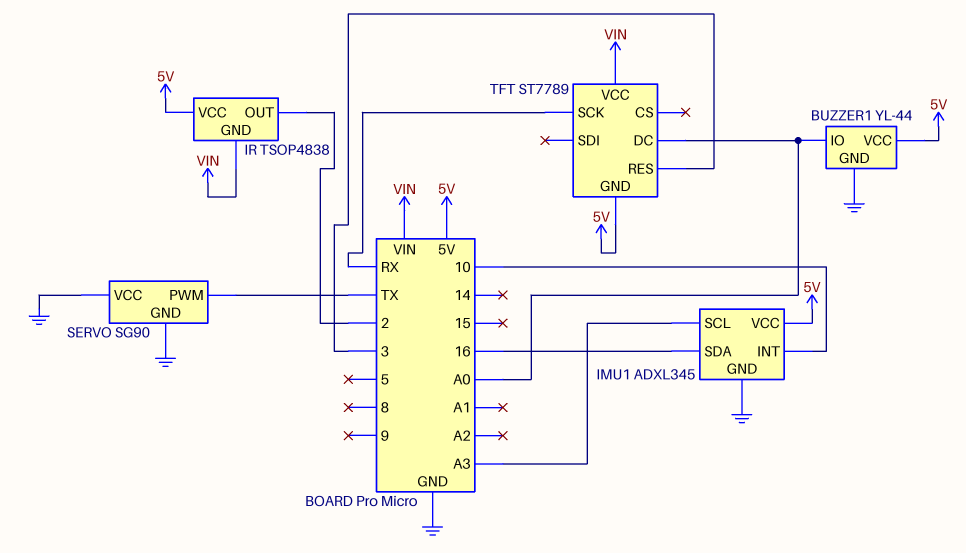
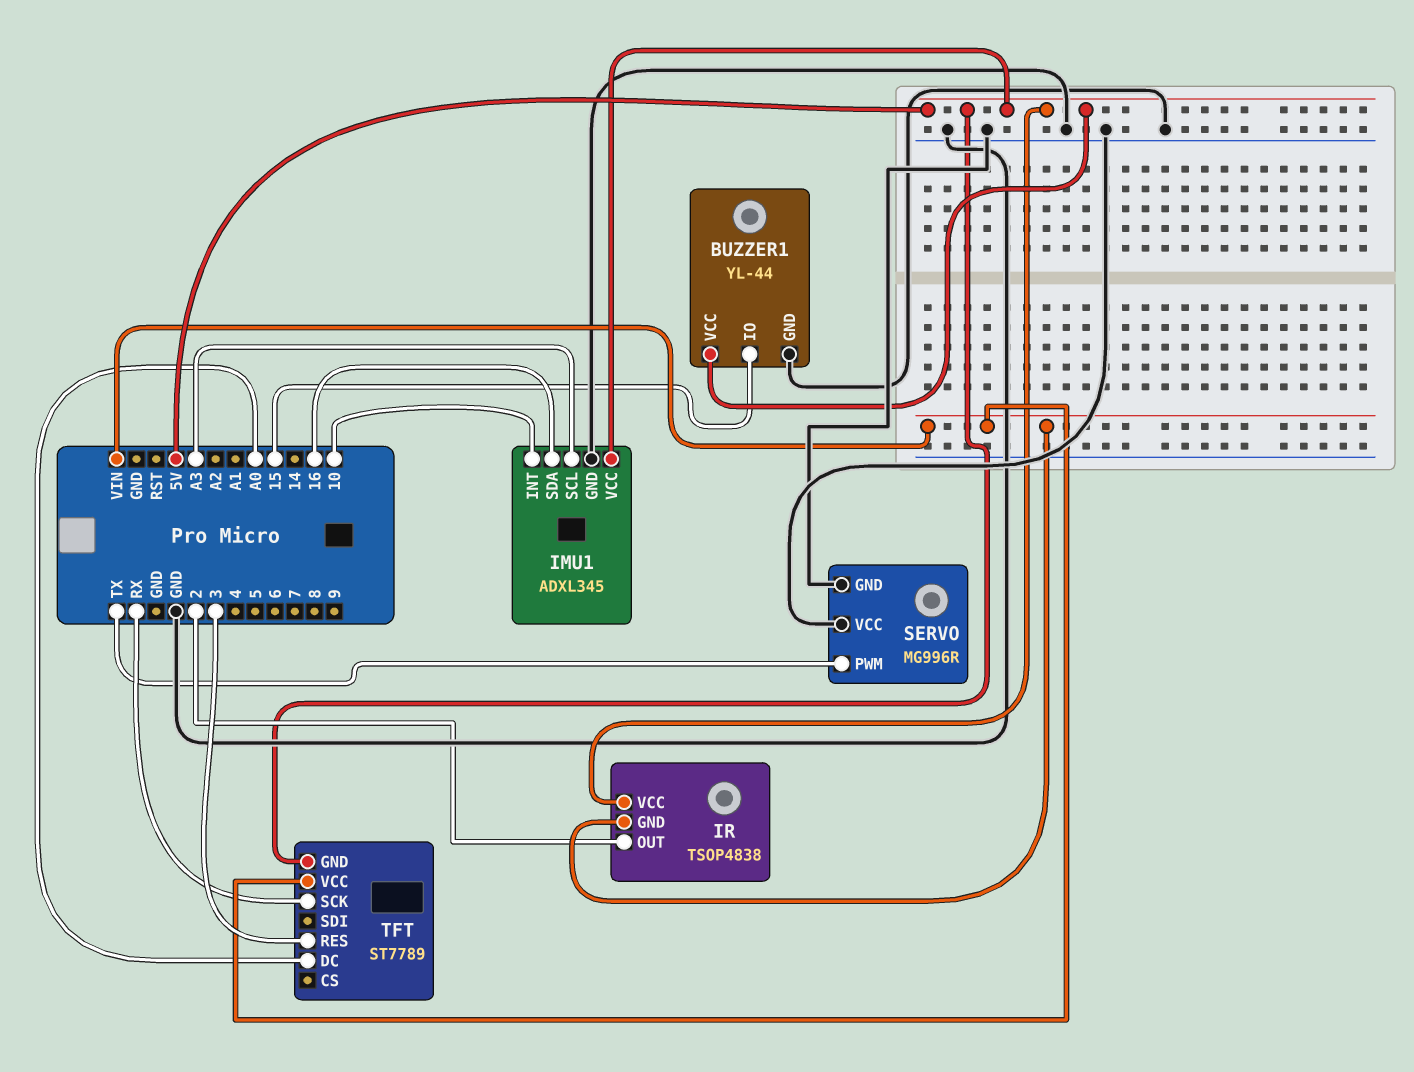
BUZZER1 pin IO: A0 -> 15
SERVO: SG90 -> MG996R

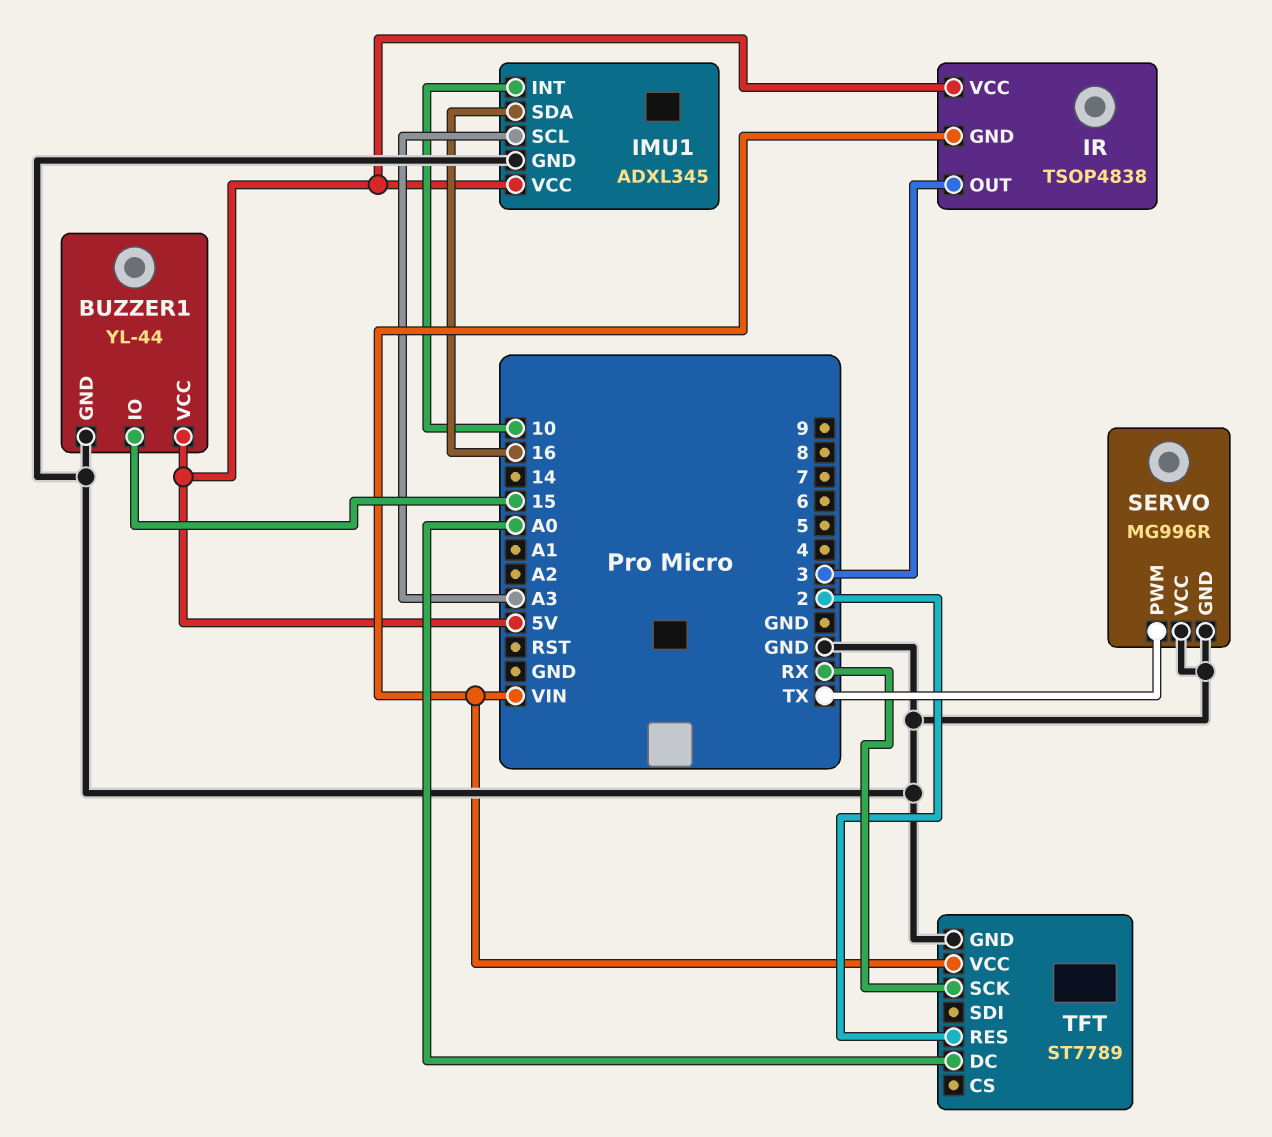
IR pin OUT: 2 -> 3
TFT pin GND: 5V -> GND
TFT pin RES: 3 -> 2

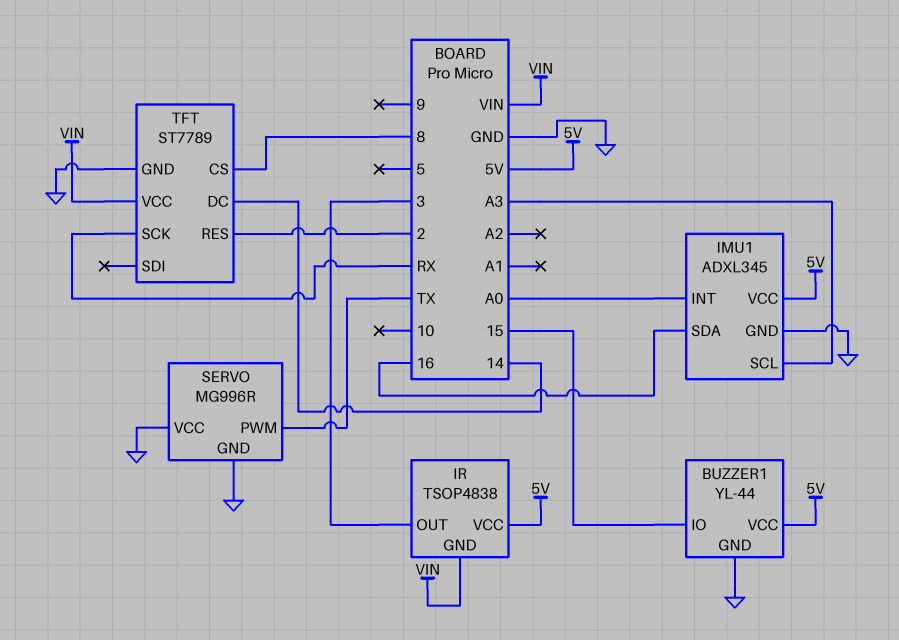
IMU1 pin INT: 10 -> A0
TFT pin CS: none -> 8
TFT pin DC: A0 -> 14

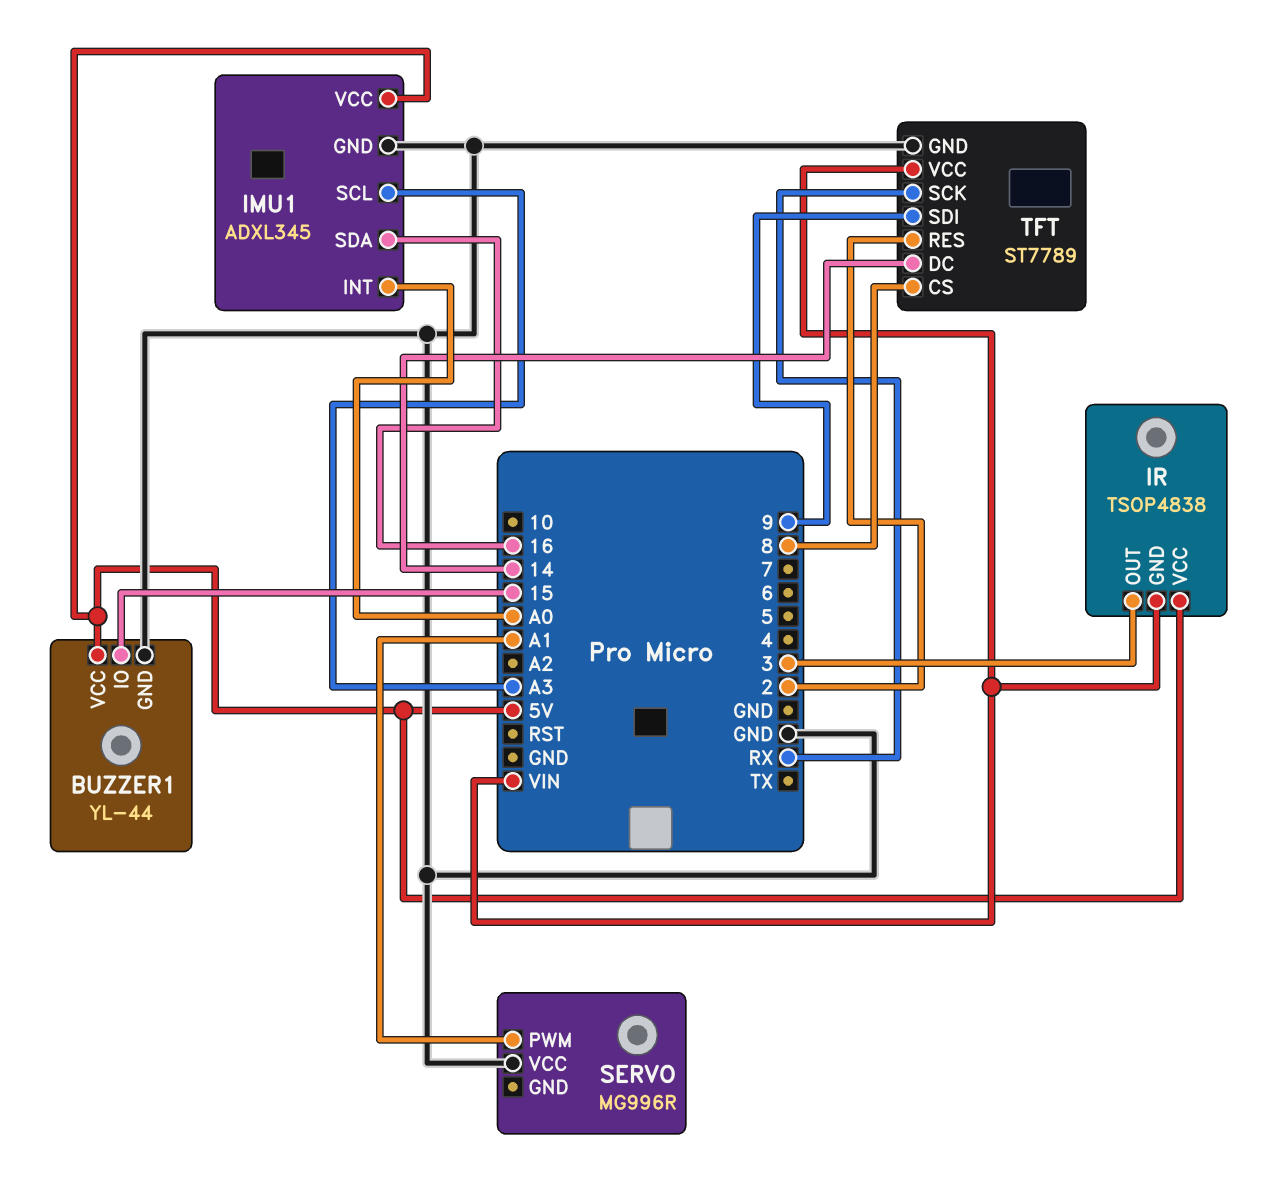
SERVO pin GND: GND -> none
SERVO pin PWM: TX -> A1
TFT pin SDI: none -> 9

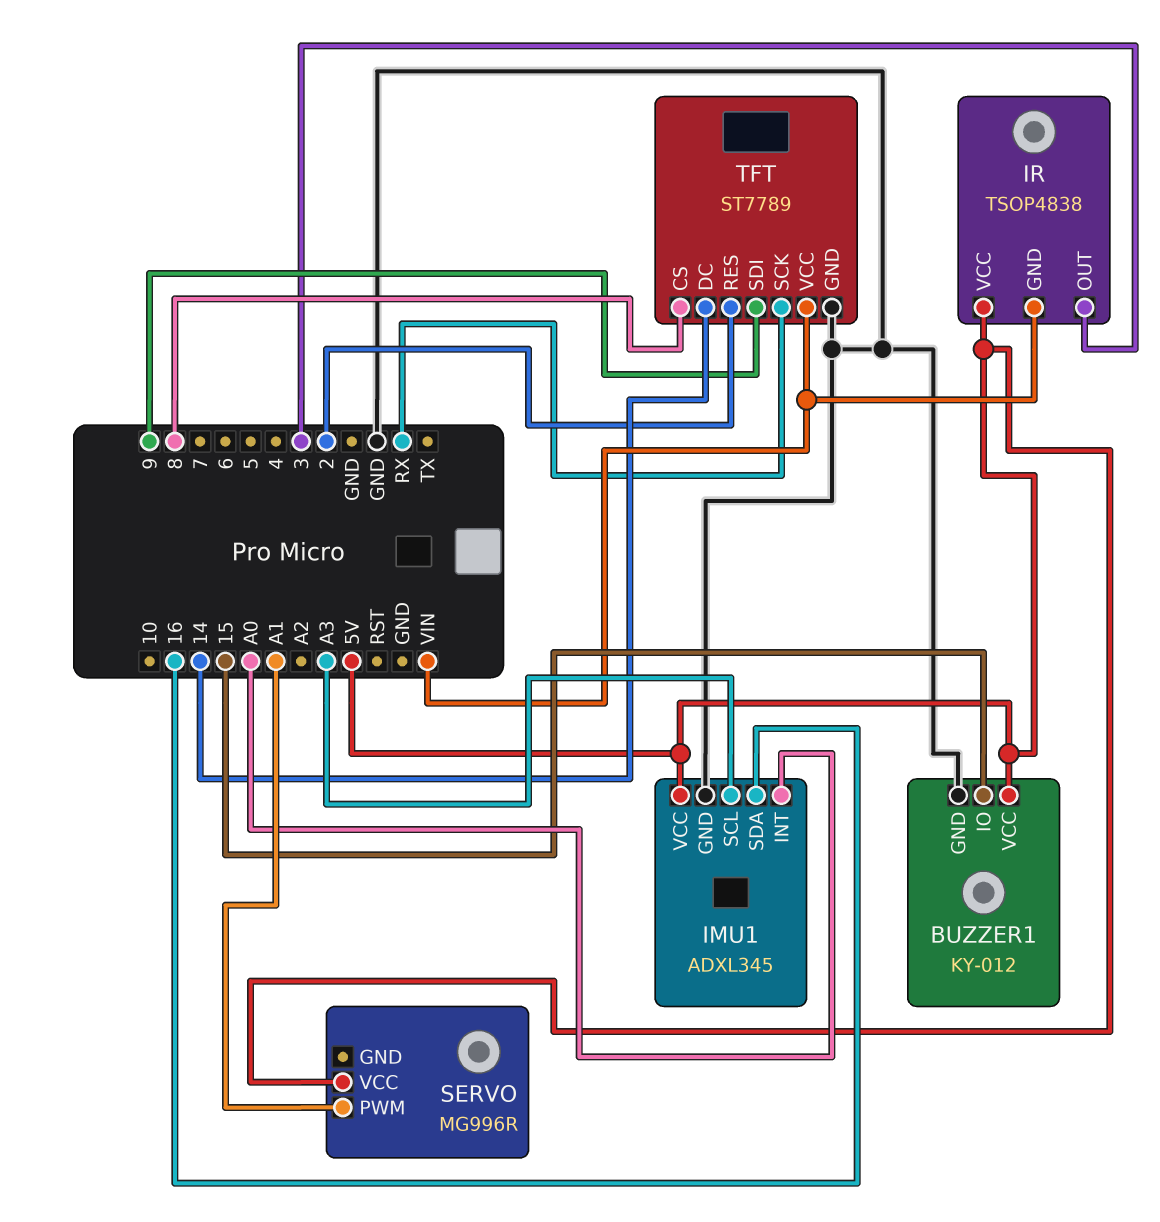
BUZZER1: YL-44 -> KY-012
SERVO pin VCC: GND -> 5V

